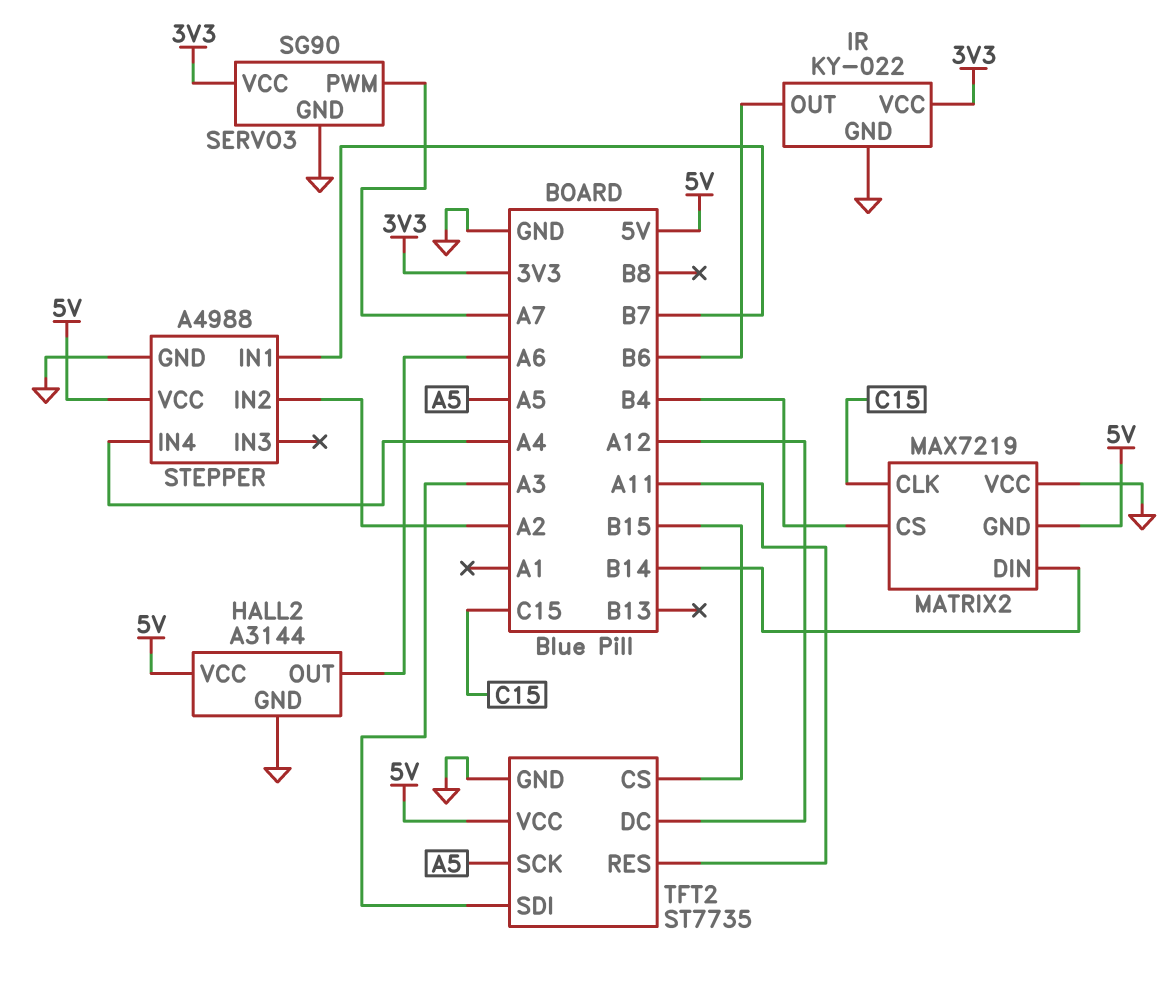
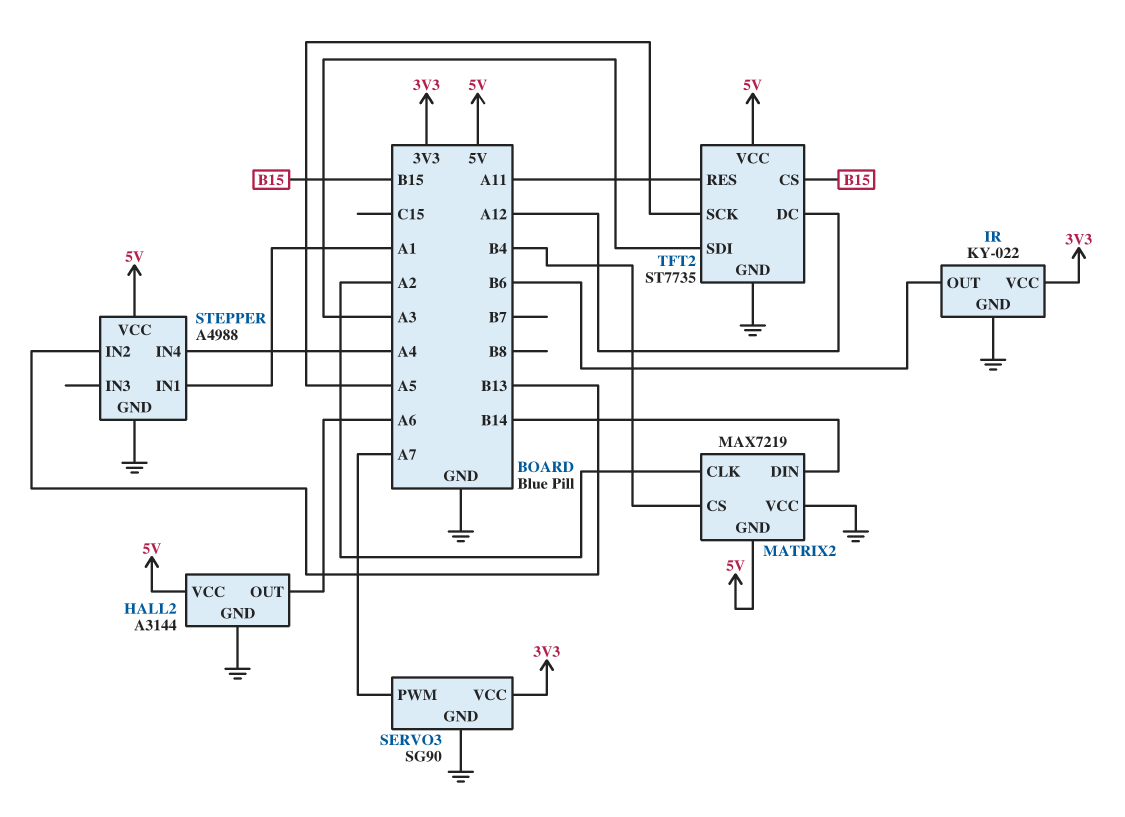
MATRIX2 pin CLK: C15 -> A2
STEPPER pin IN1: B7 -> A1
STEPPER pin IN2: A2 -> B13

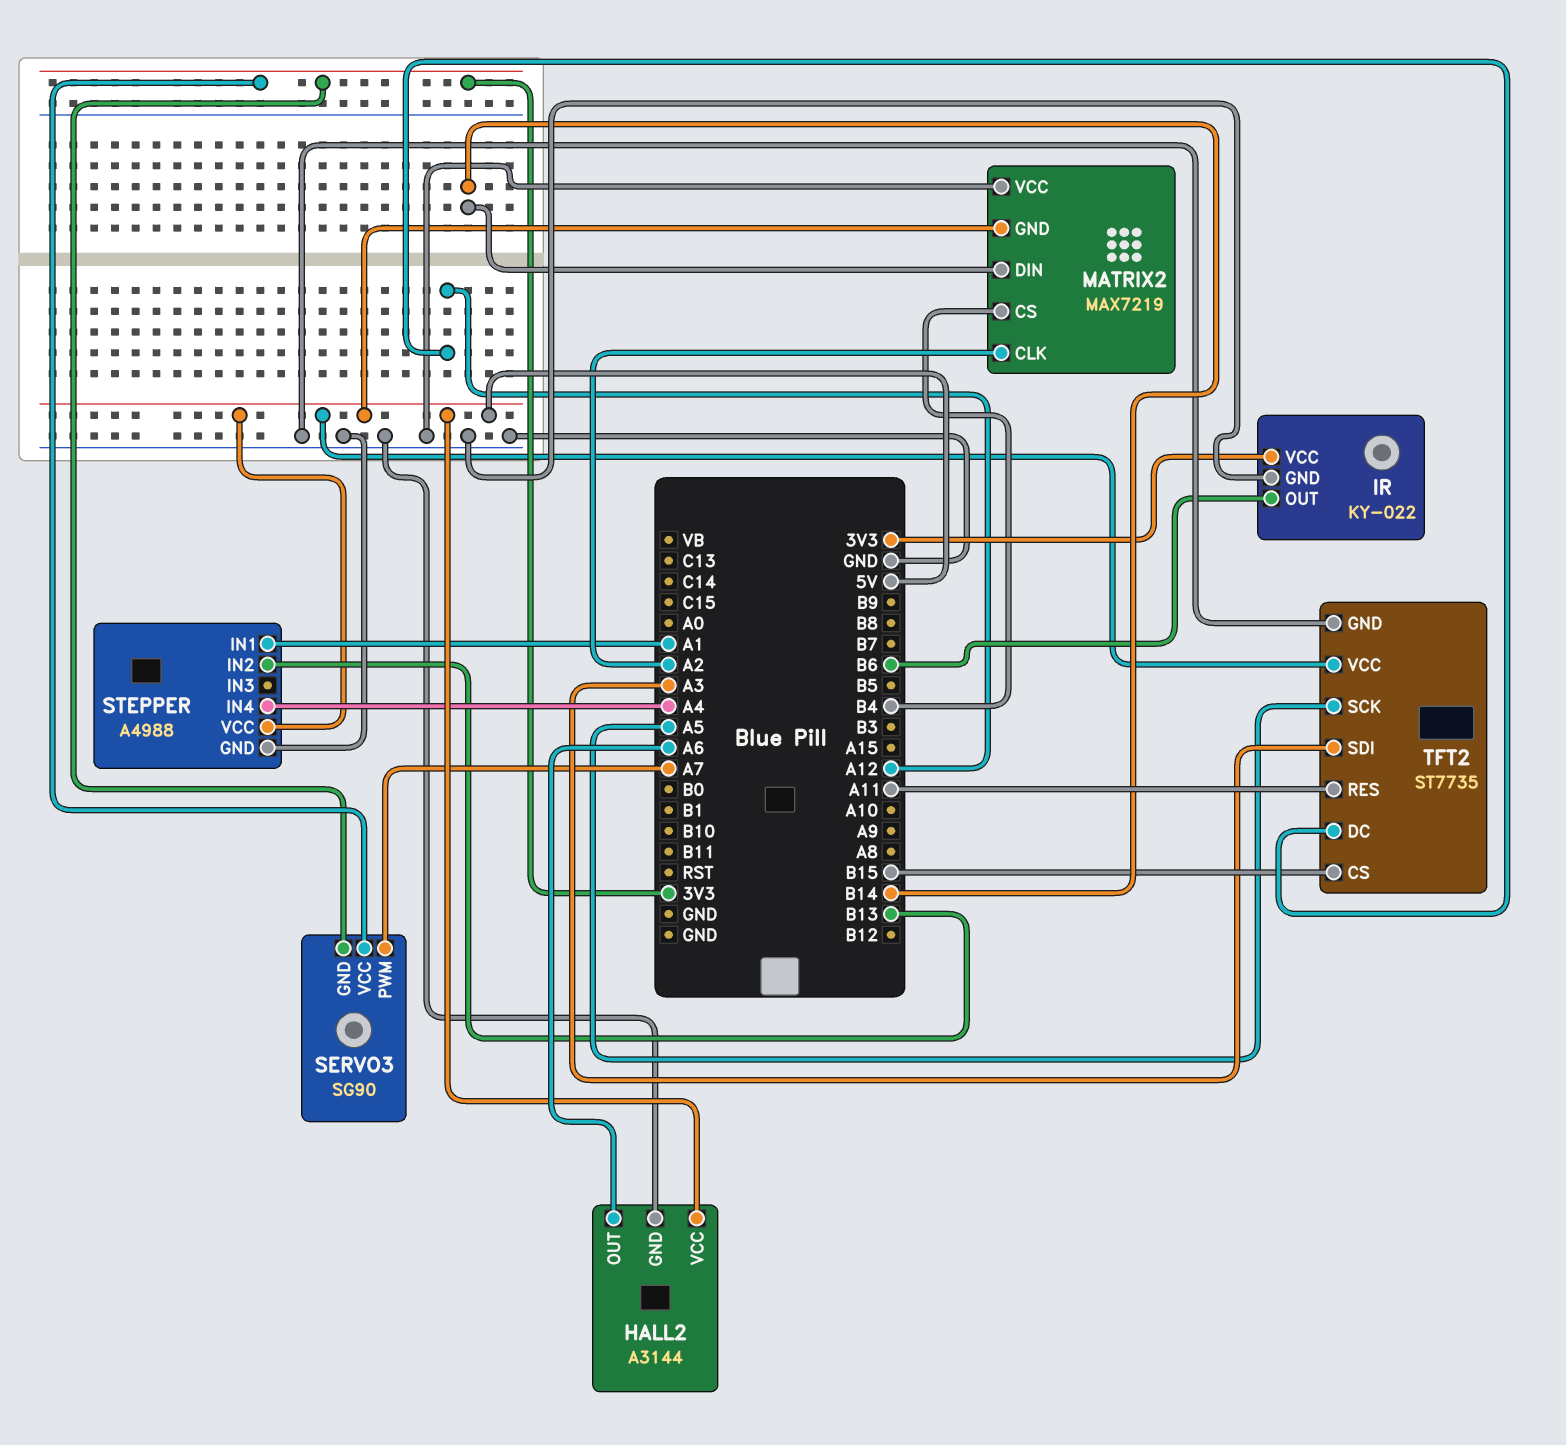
SERVO3 pin GND: GND -> 3V3

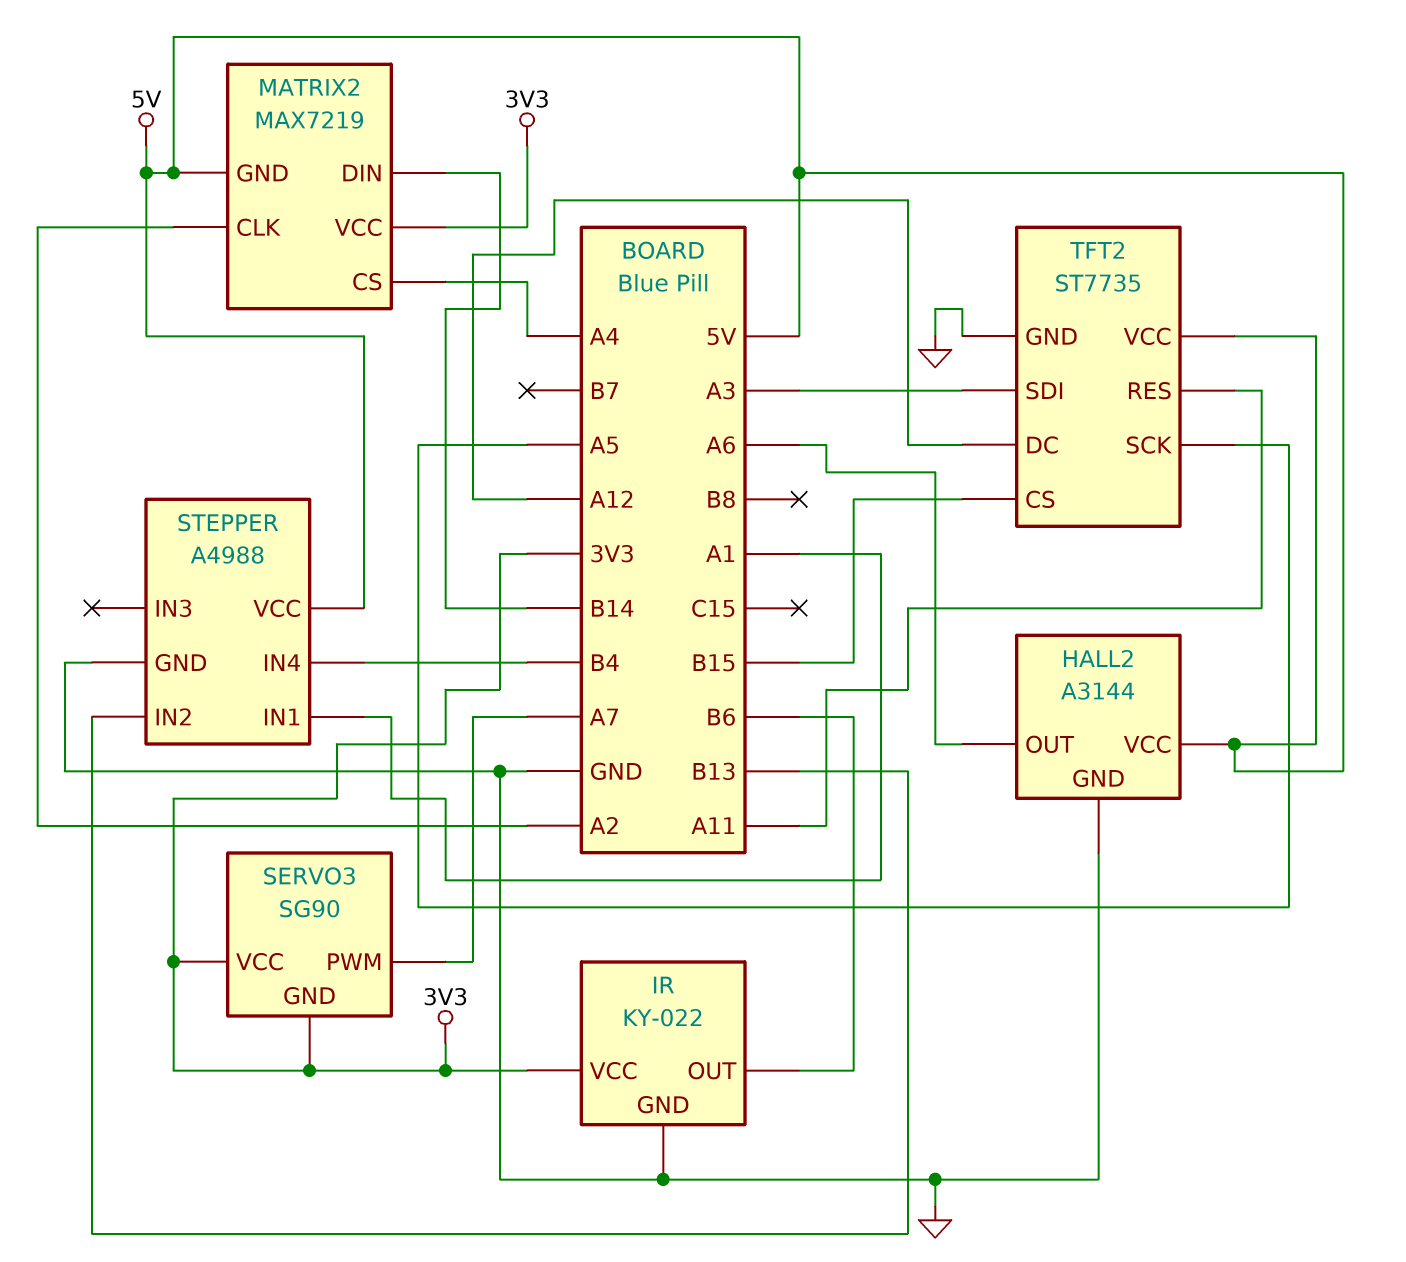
MATRIX2 pin CS: B4 -> A4
MATRIX2 pin VCC: GND -> 3V3
STEPPER pin IN4: A4 -> B4

